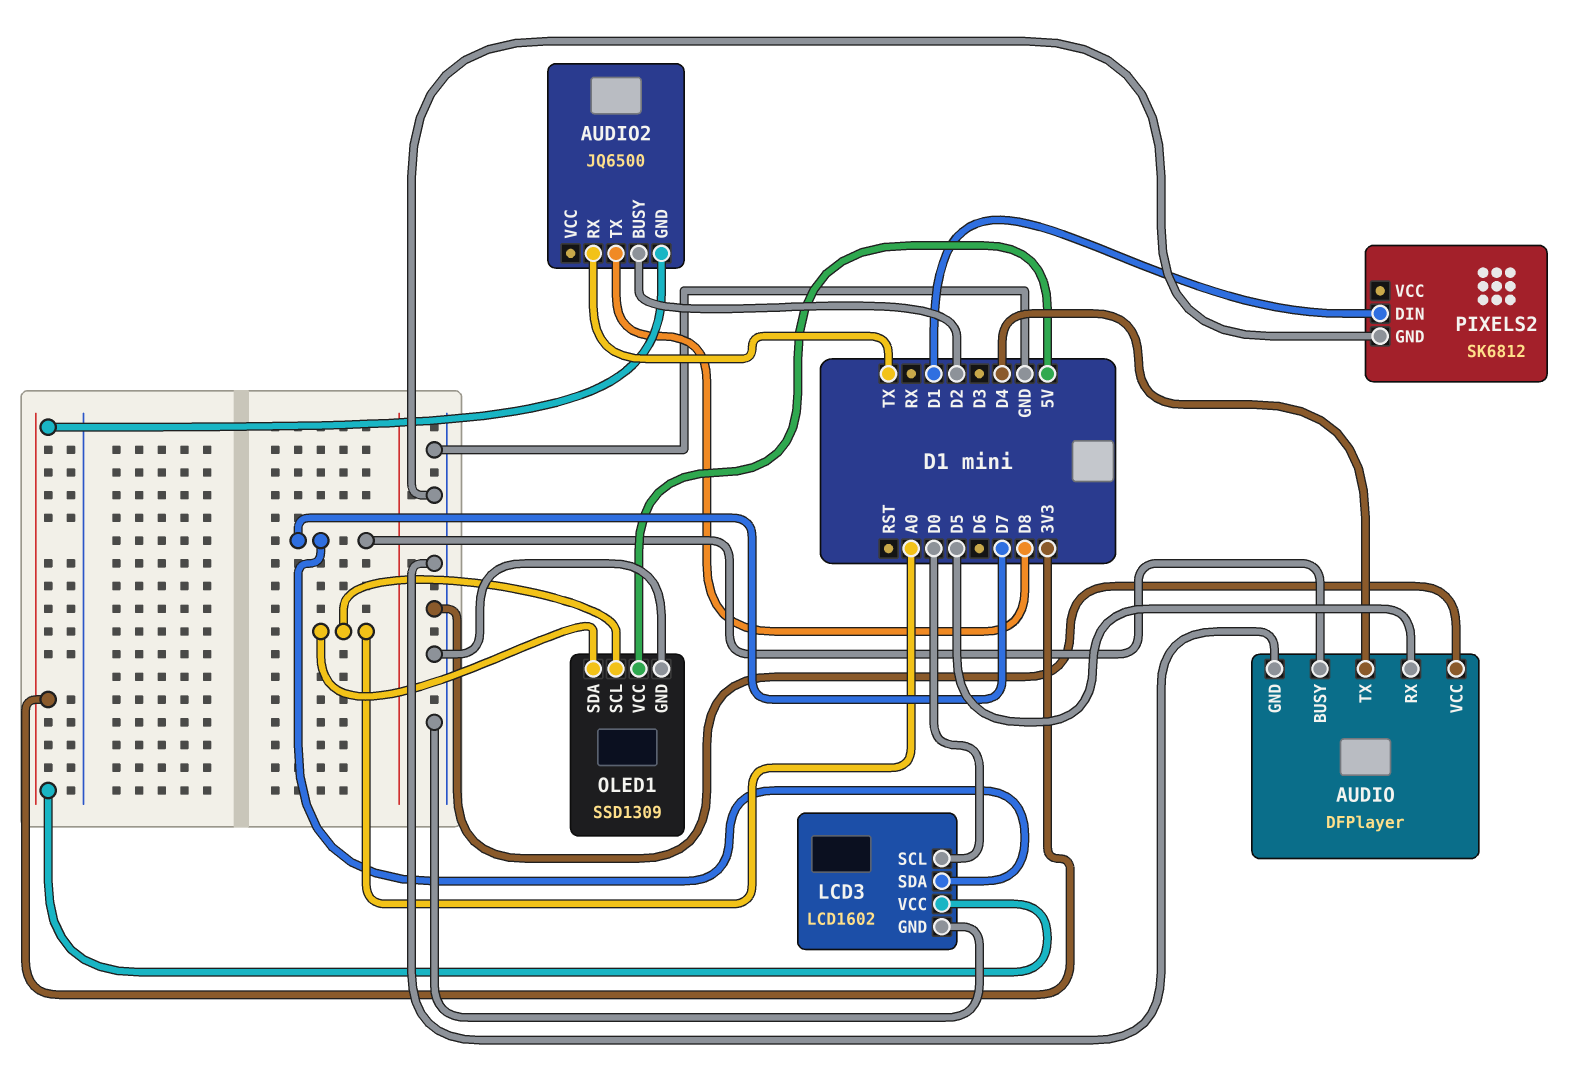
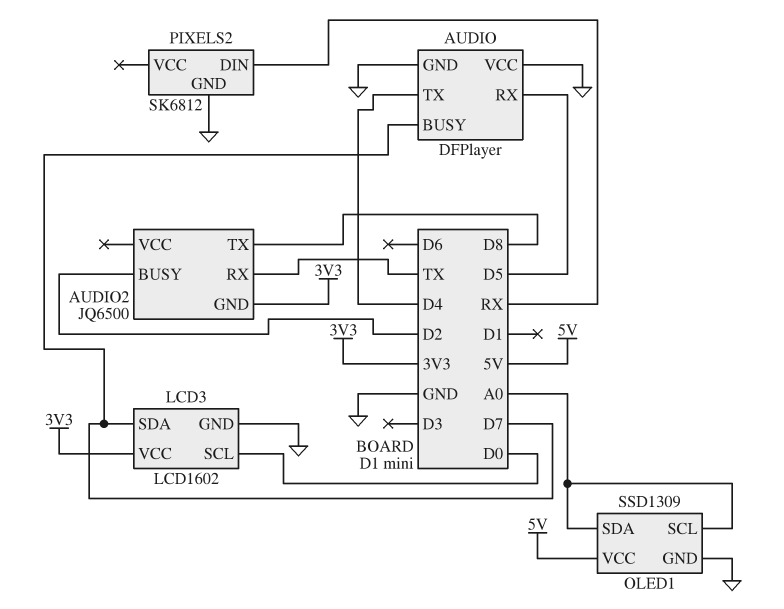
PIXELS2 pin DIN: D1 -> RX

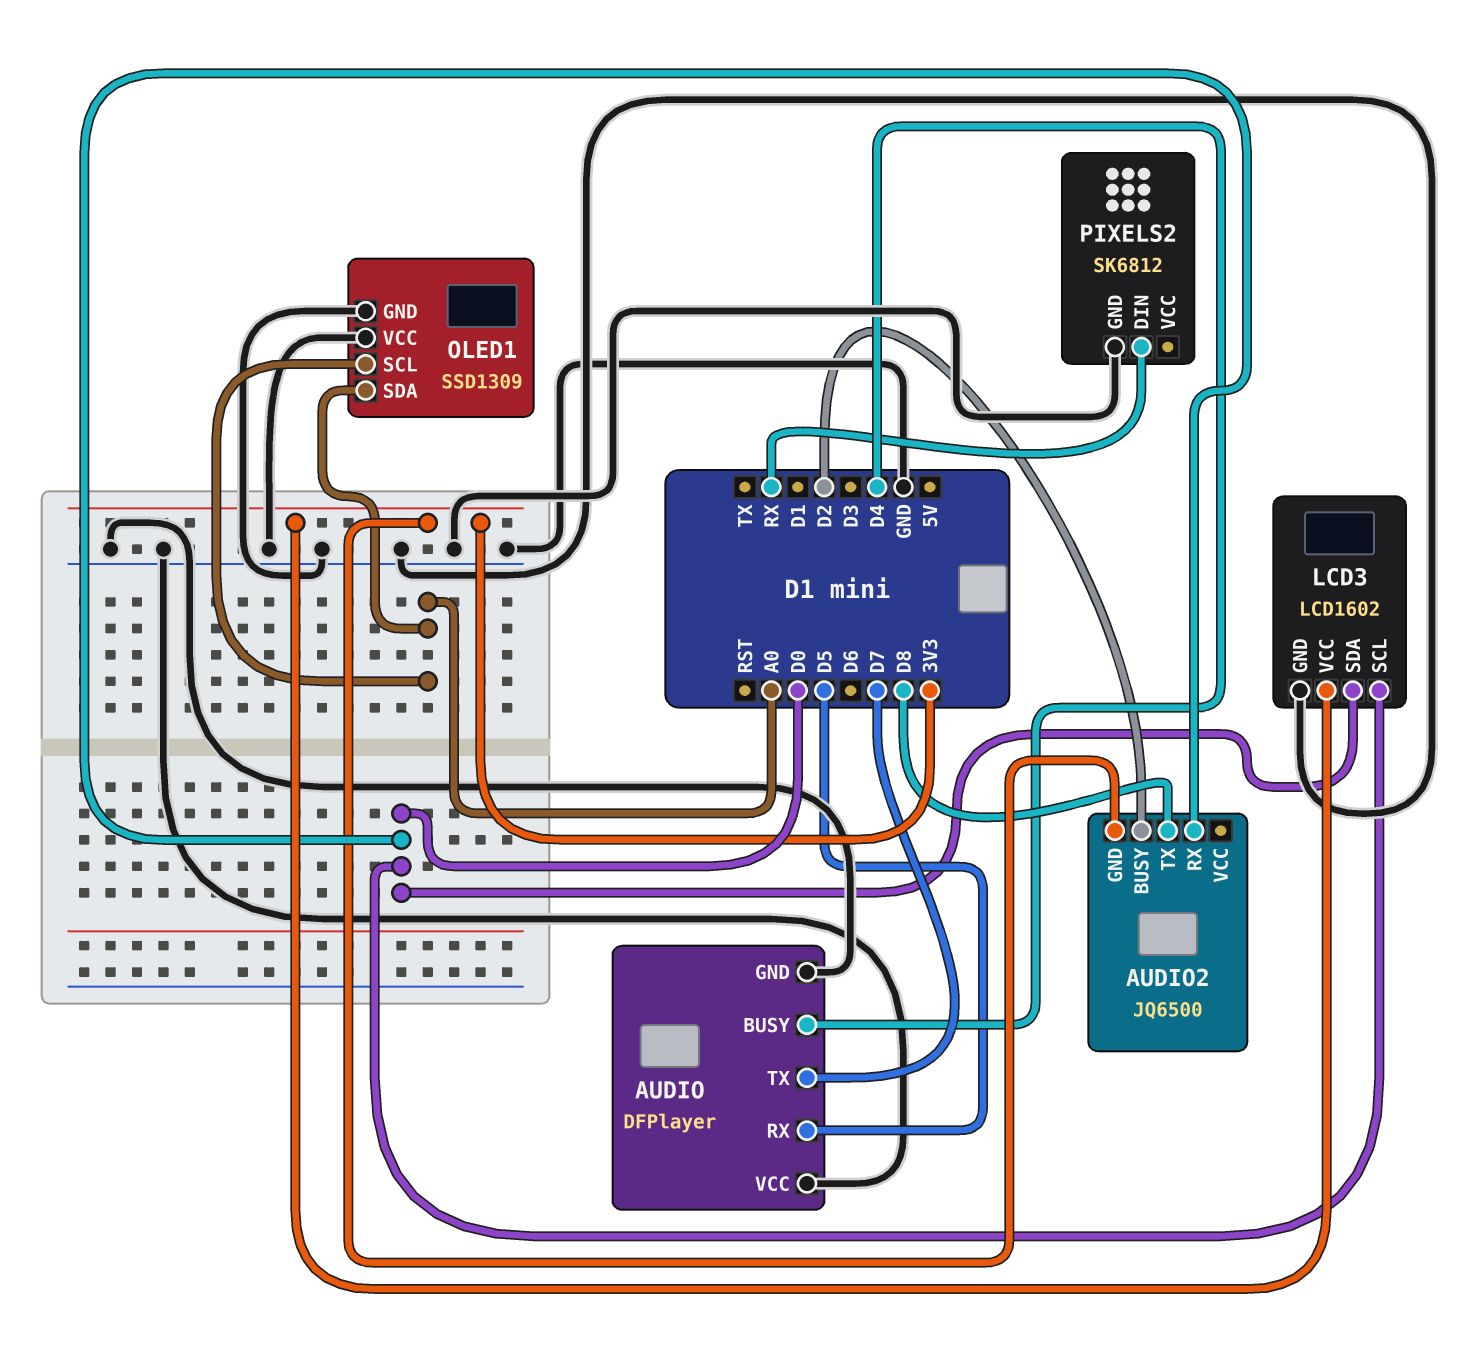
AUDIO pin BUSY: D7 -> D4
AUDIO pin TX: D4 -> D7
AUDIO2 pin RX: TX -> D0
LCD3 pin SDA: D7 -> D0
OLED1 pin VCC: 5V -> GND

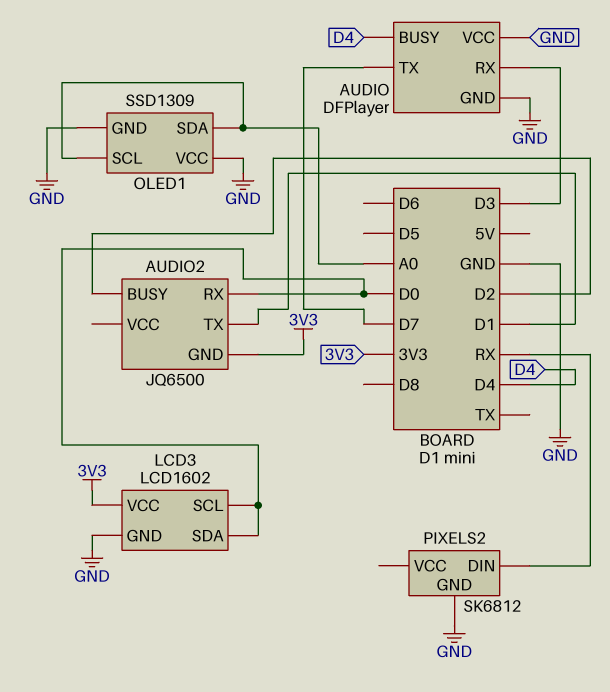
AUDIO pin RX: D5 -> D3
AUDIO2 pin TX: D8 -> D1

